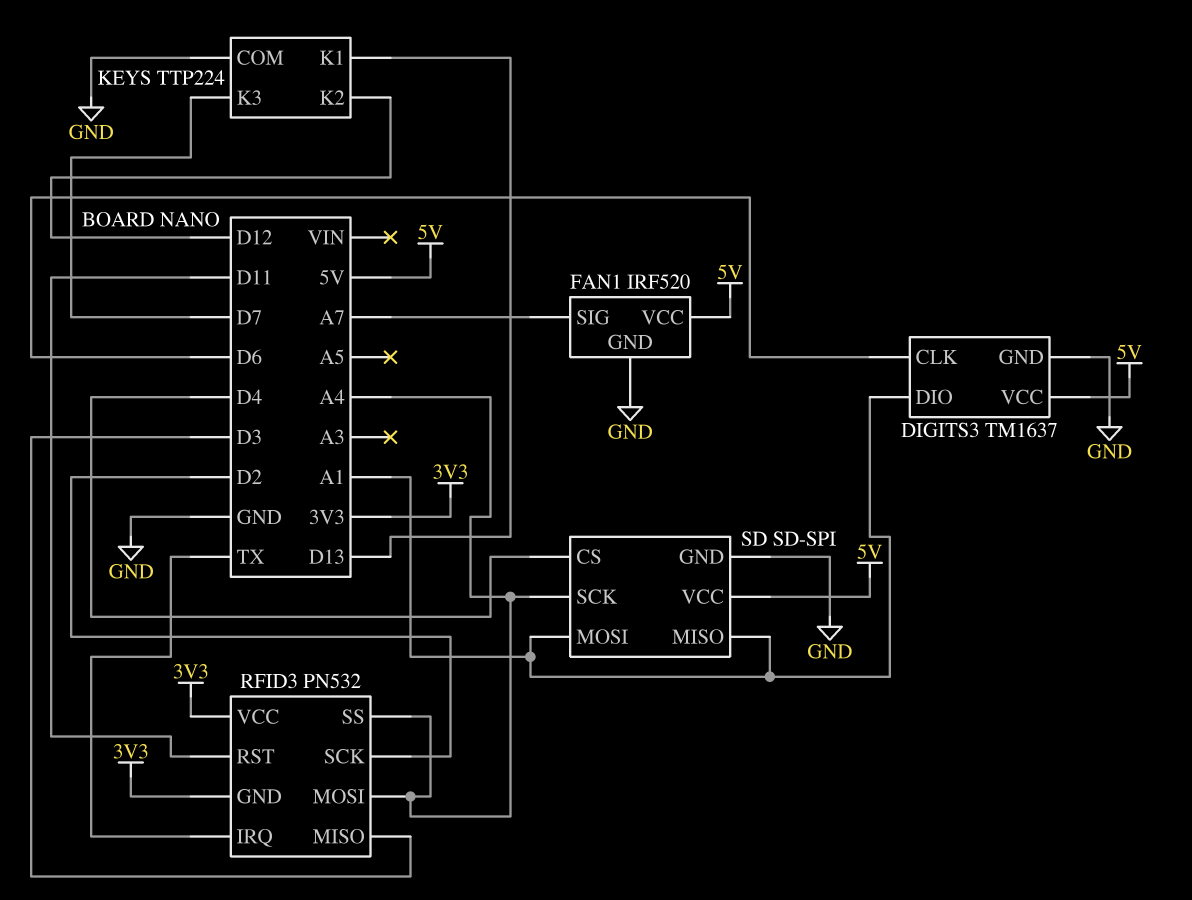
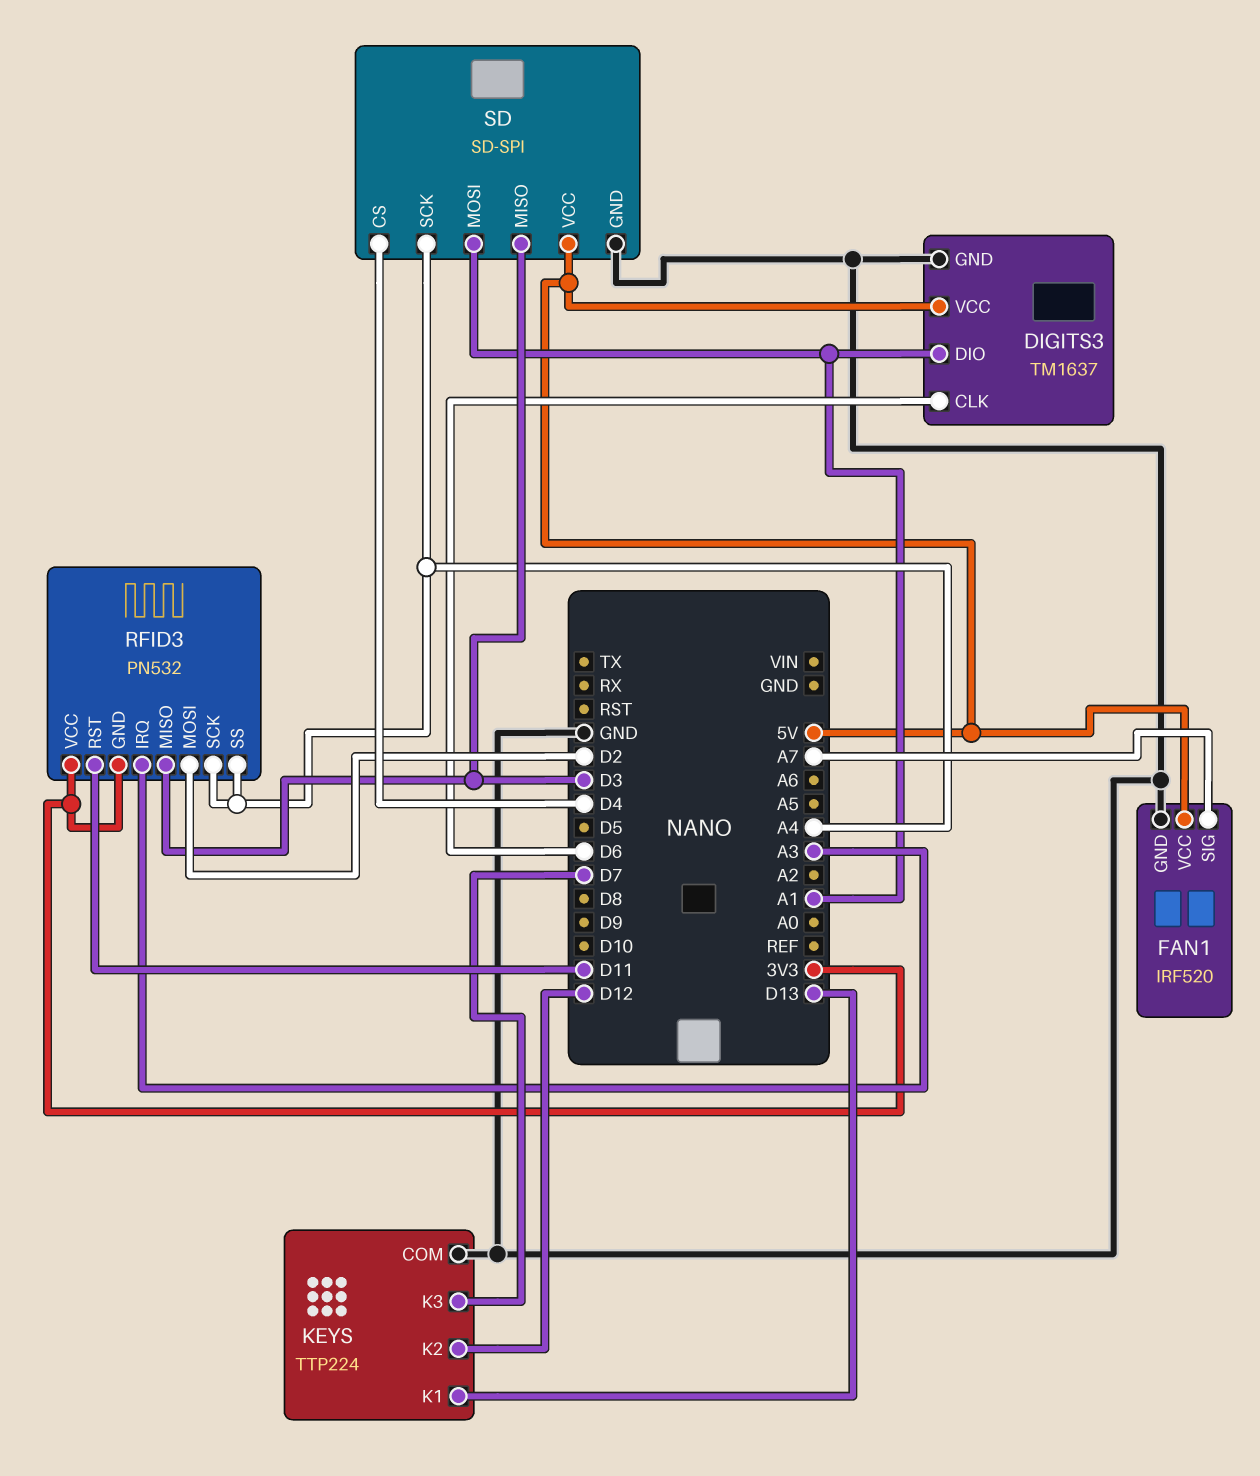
RFID3 pin IRQ: TX -> A3
RFID3 pin MOSI: A4 -> D2
RFID3 pin SCK: D2 -> A4
SD pin MISO: A1 -> D3

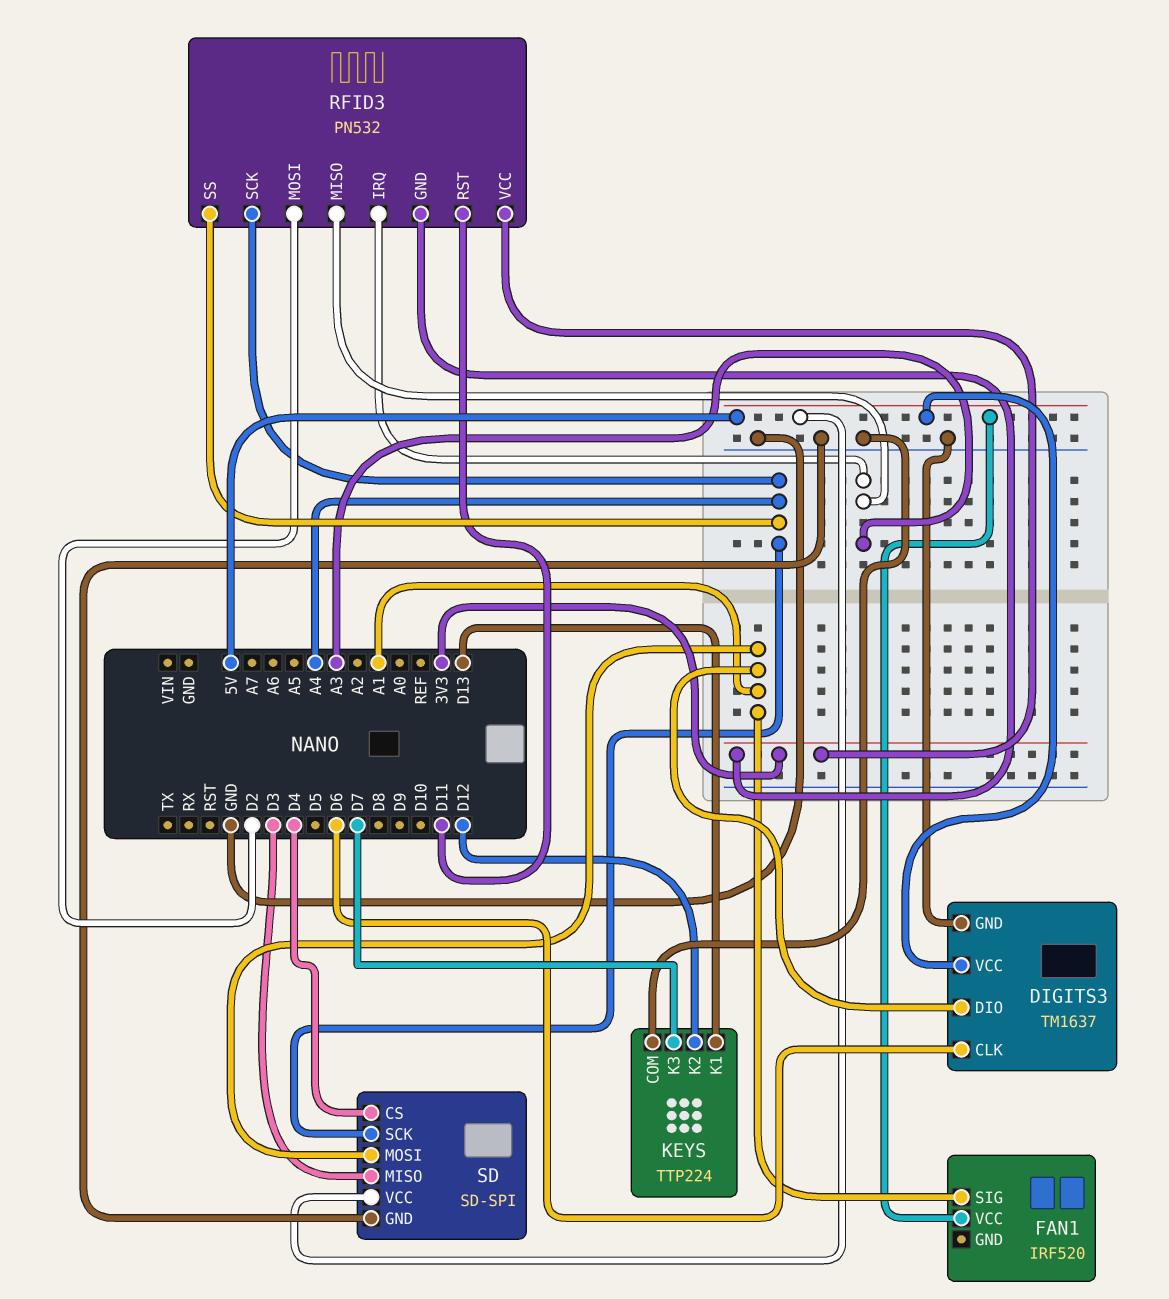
FAN1 pin GND: GND -> none
FAN1 pin SIG: A7 -> A1
RFID3 pin MISO: D3 -> A3

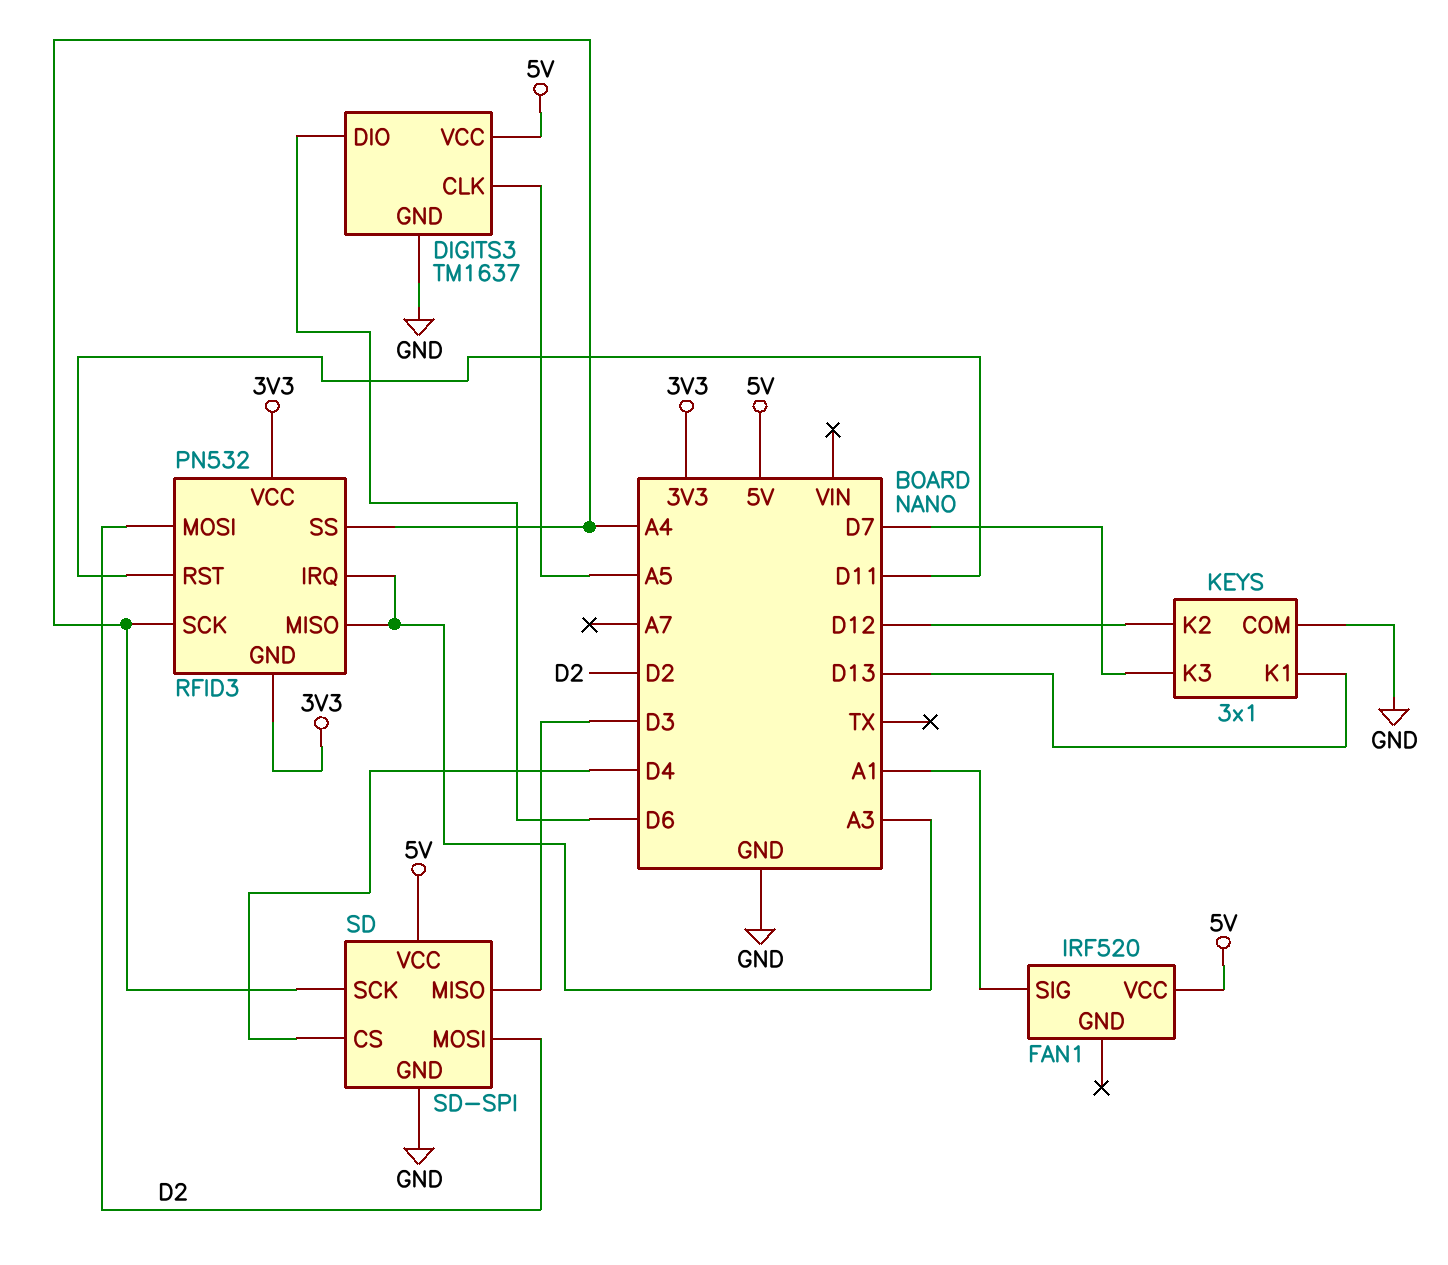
DIGITS3 pin CLK: D6 -> A5
DIGITS3 pin DIO: A1 -> D6
KEYS: TTP224 -> 3x1
SD pin MOSI: A1 -> D2

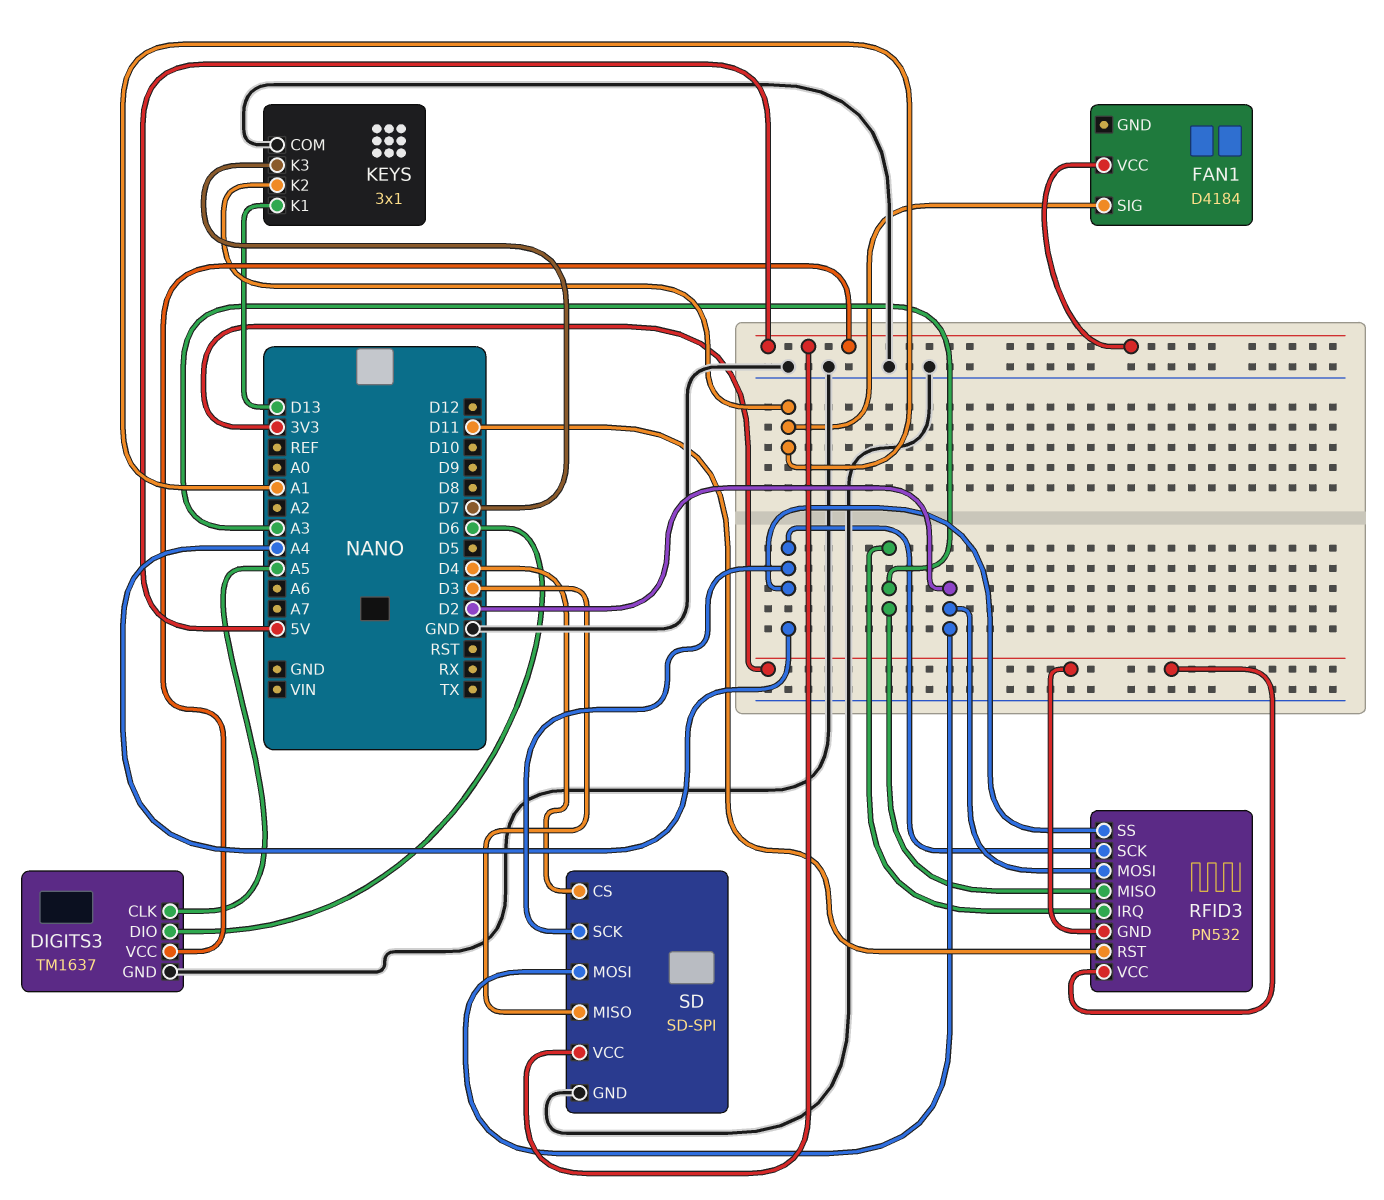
FAN1: IRF520 -> D4184
KEYS pin K2: D12 -> A1

